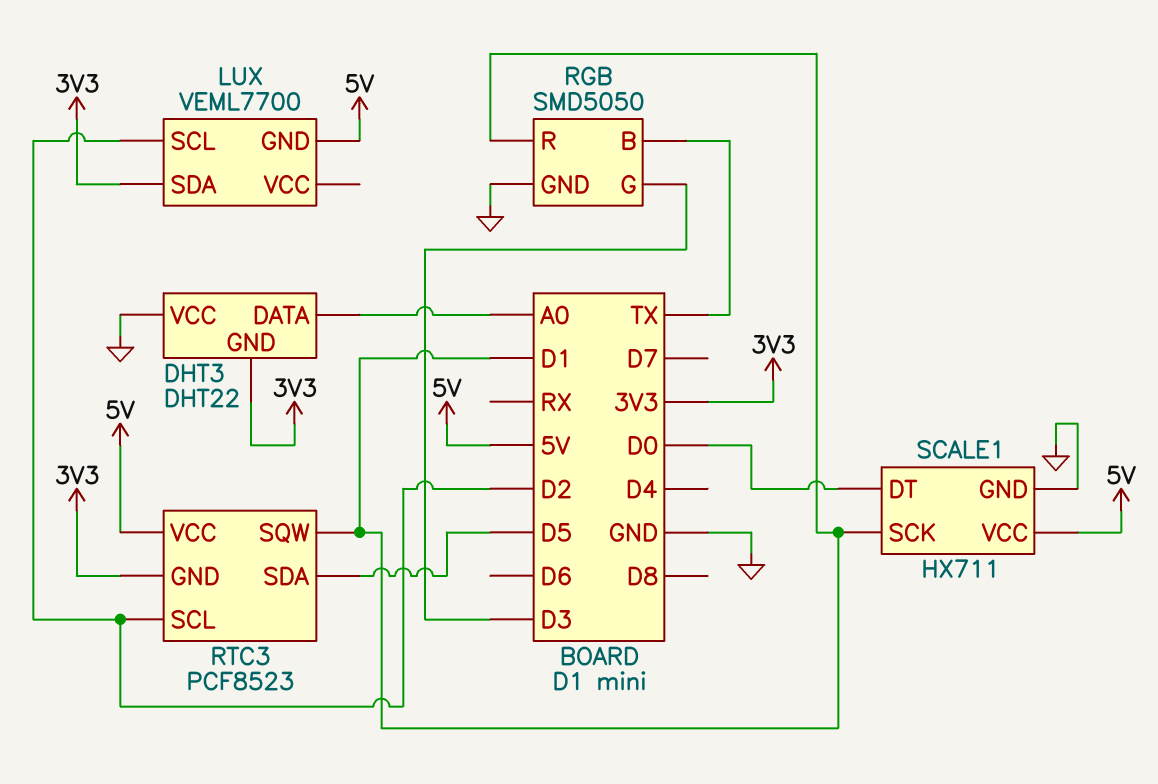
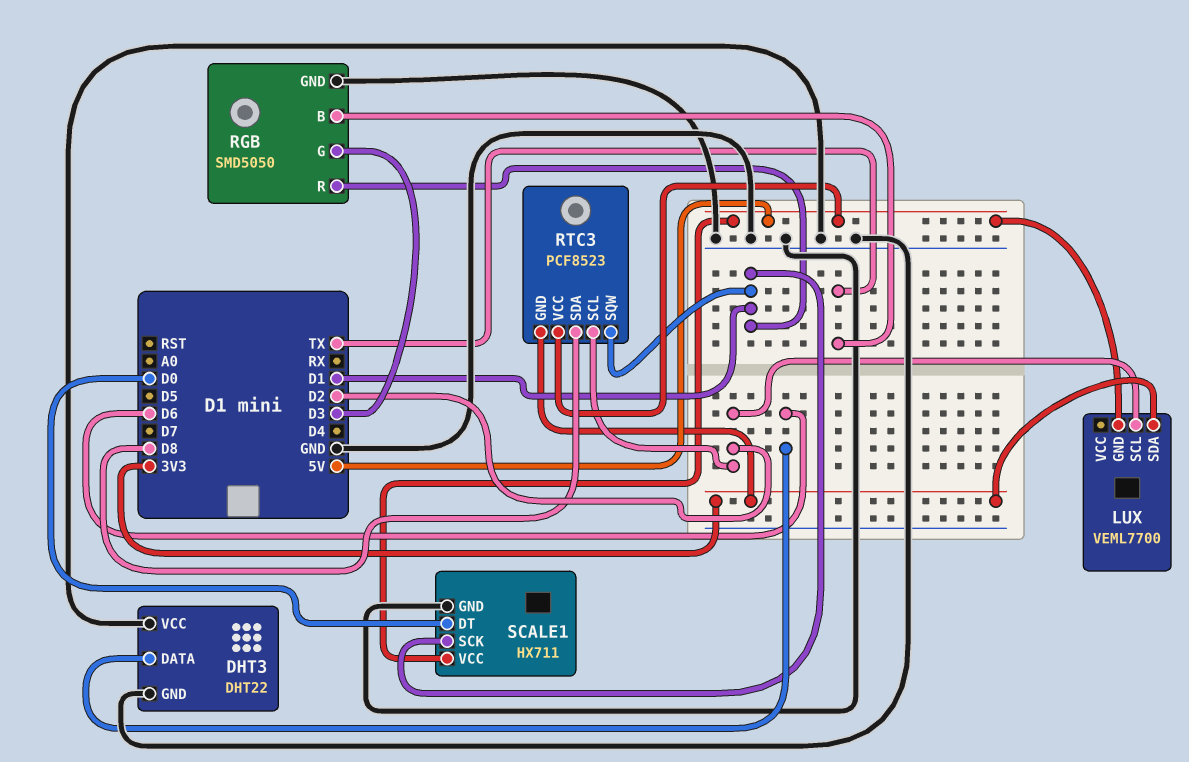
DHT3 pin DATA: A0 -> D6
DHT3 pin GND: 3V3 -> GND
RTC3 pin SDA: D5 -> D8

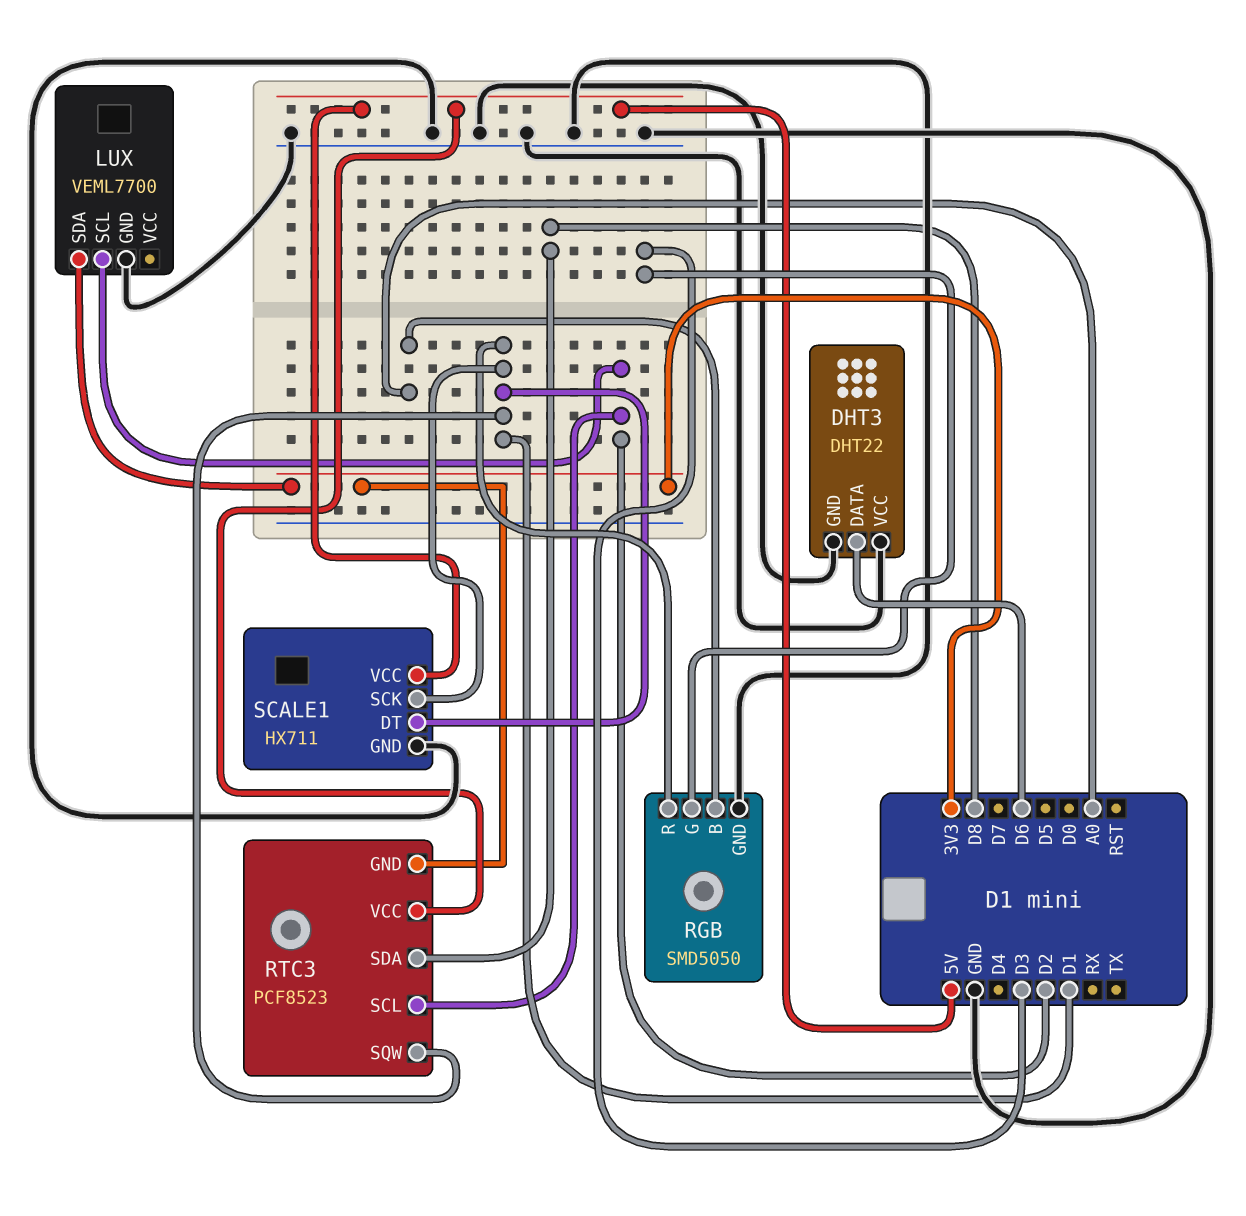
LUX pin GND: 5V -> GND
RGB pin B: TX -> A0
SCALE1 pin DT: D0 -> D1

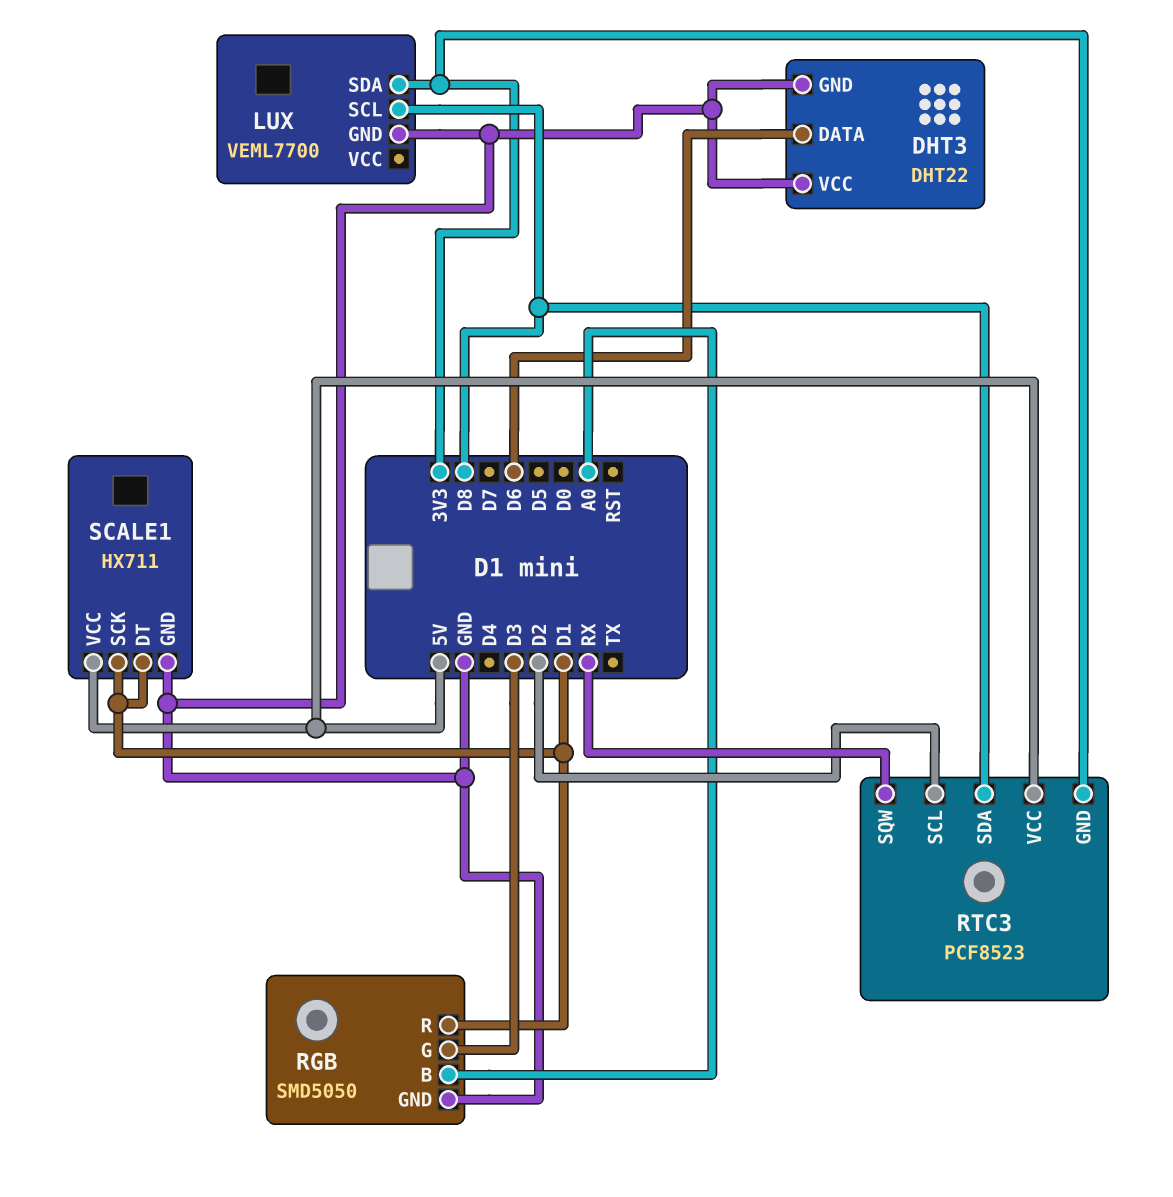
LUX pin SCL: D2 -> D8
RTC3 pin SQW: D1 -> RX

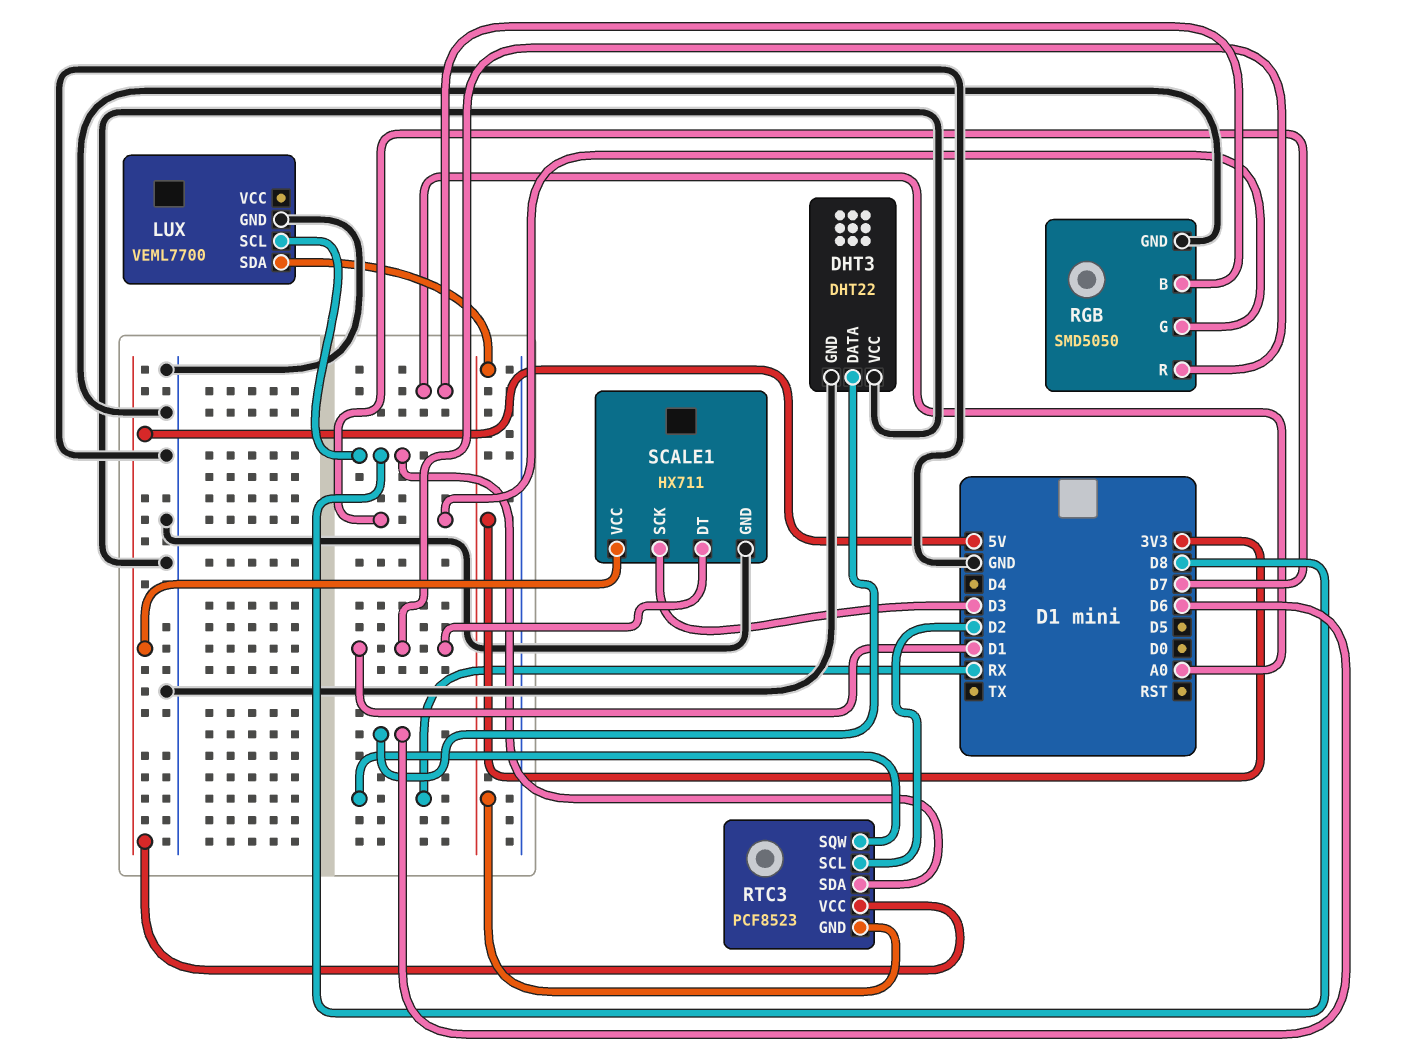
RGB pin G: D3 -> D7
SCALE1 pin SCK: D1 -> D3

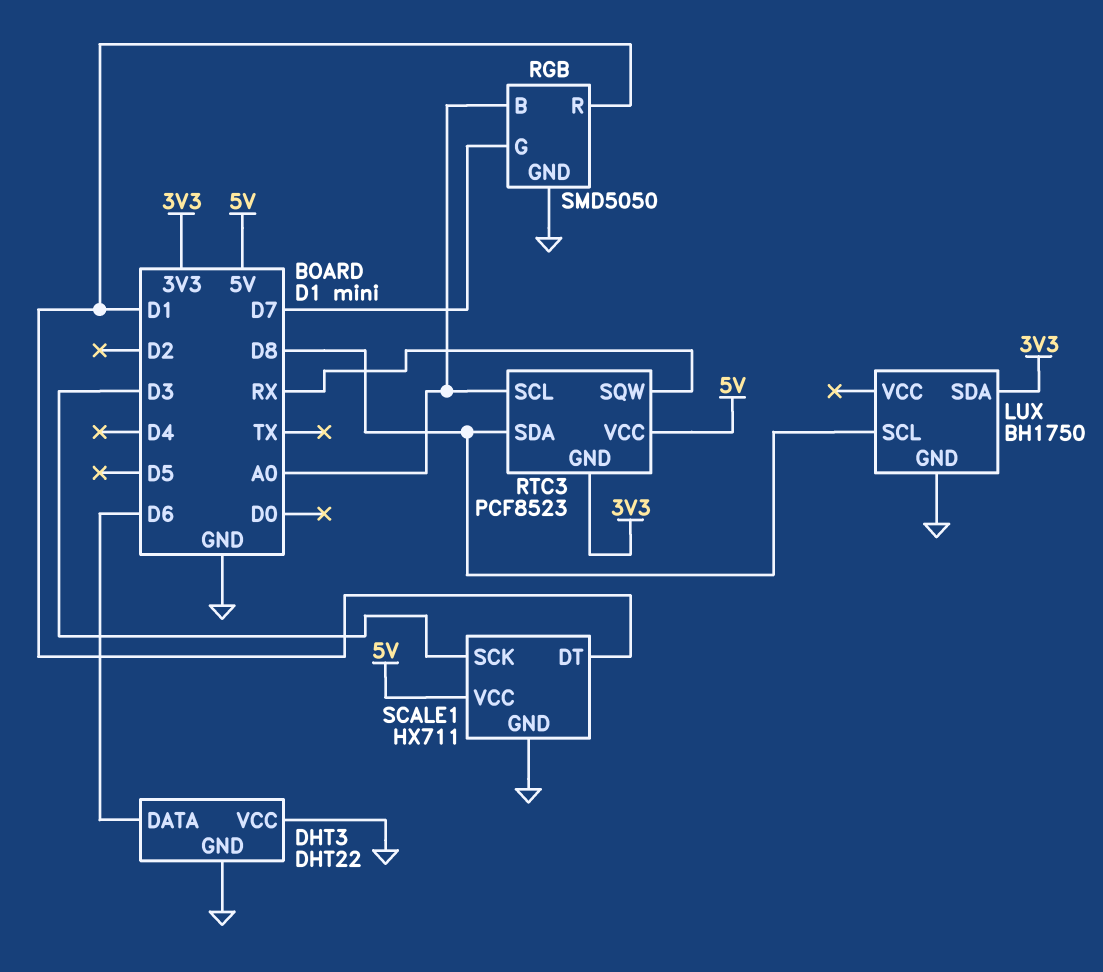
LUX: VEML7700 -> BH1750
RTC3 pin SCL: D2 -> A0

